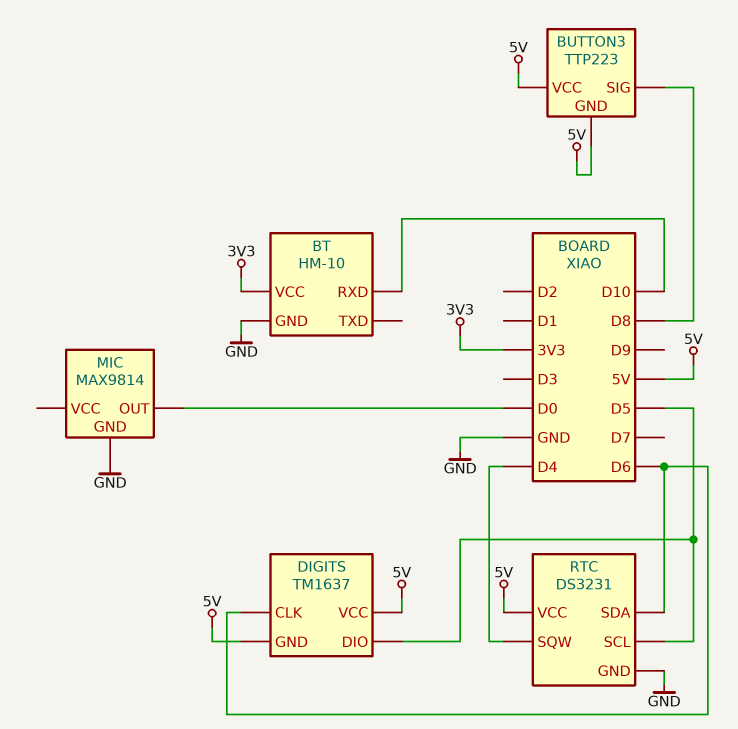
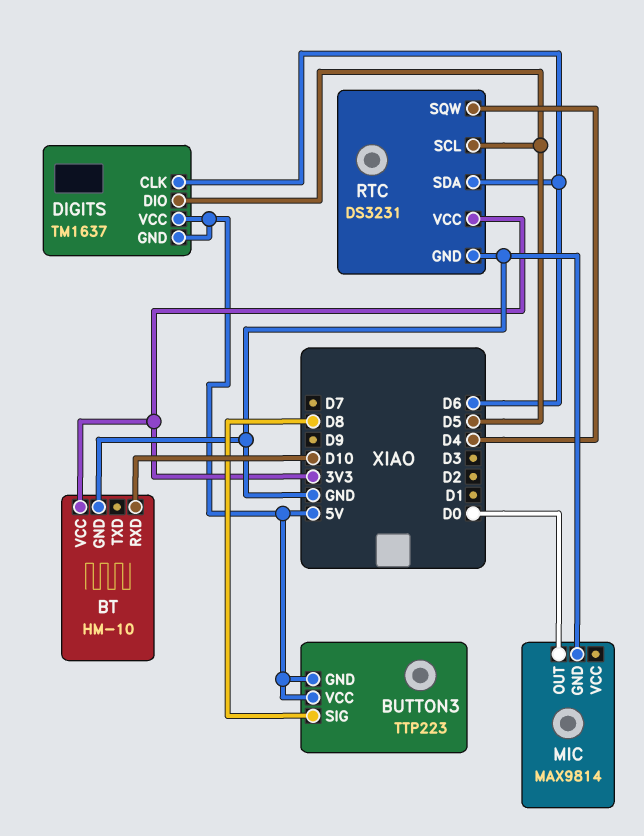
RTC pin VCC: 5V -> 3V3

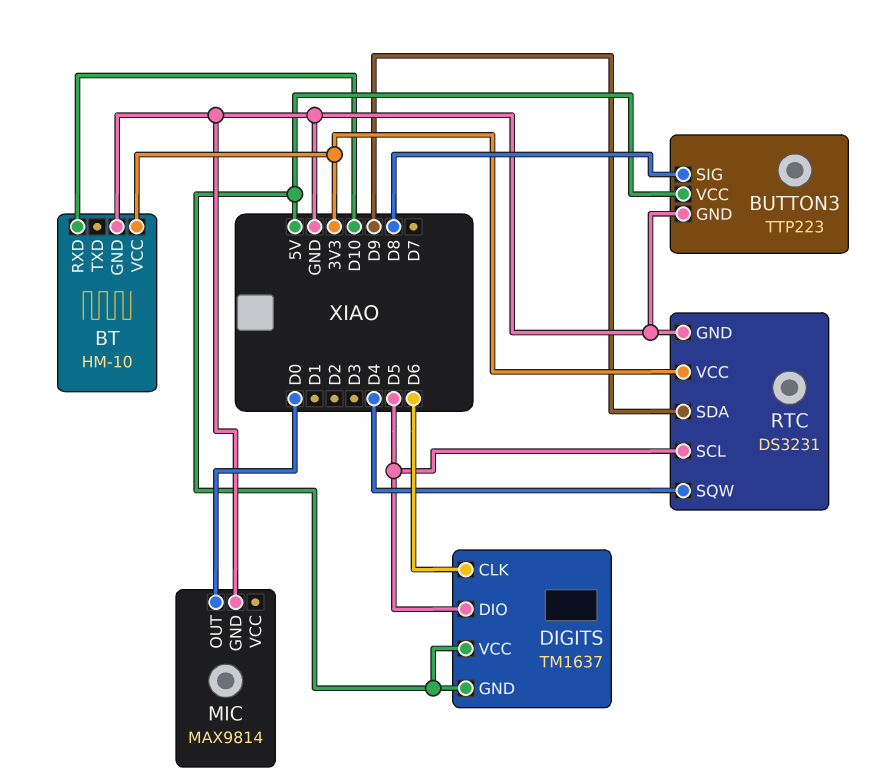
BUTTON3 pin GND: 5V -> GND
RTC pin SDA: D6 -> D9

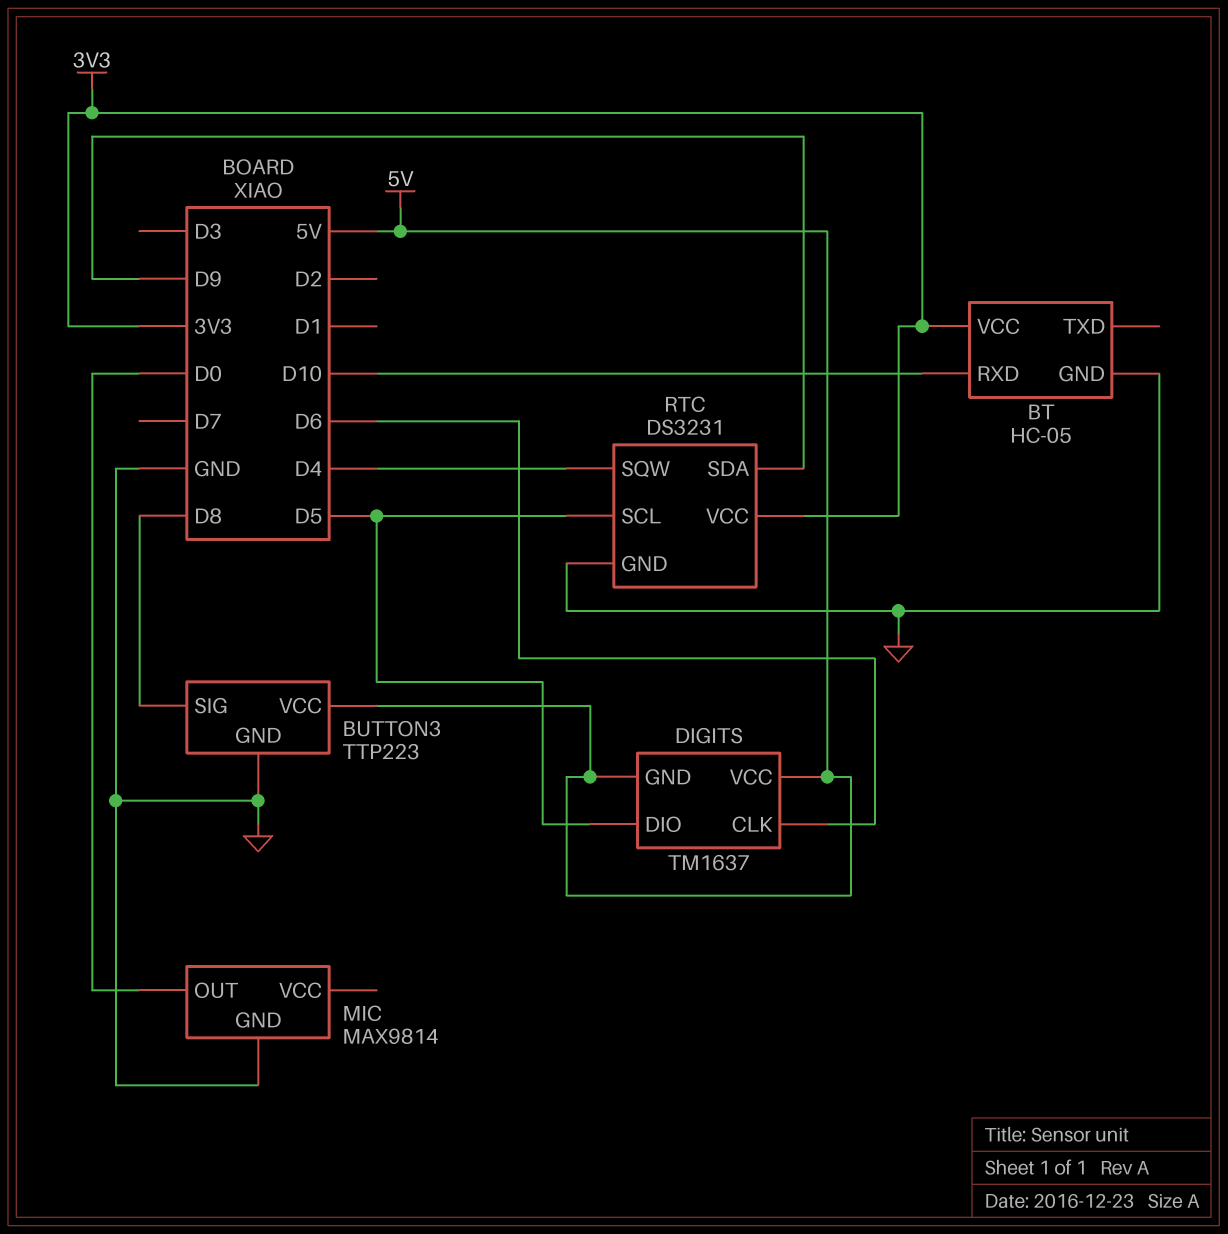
BT: HM-10 -> HC-05

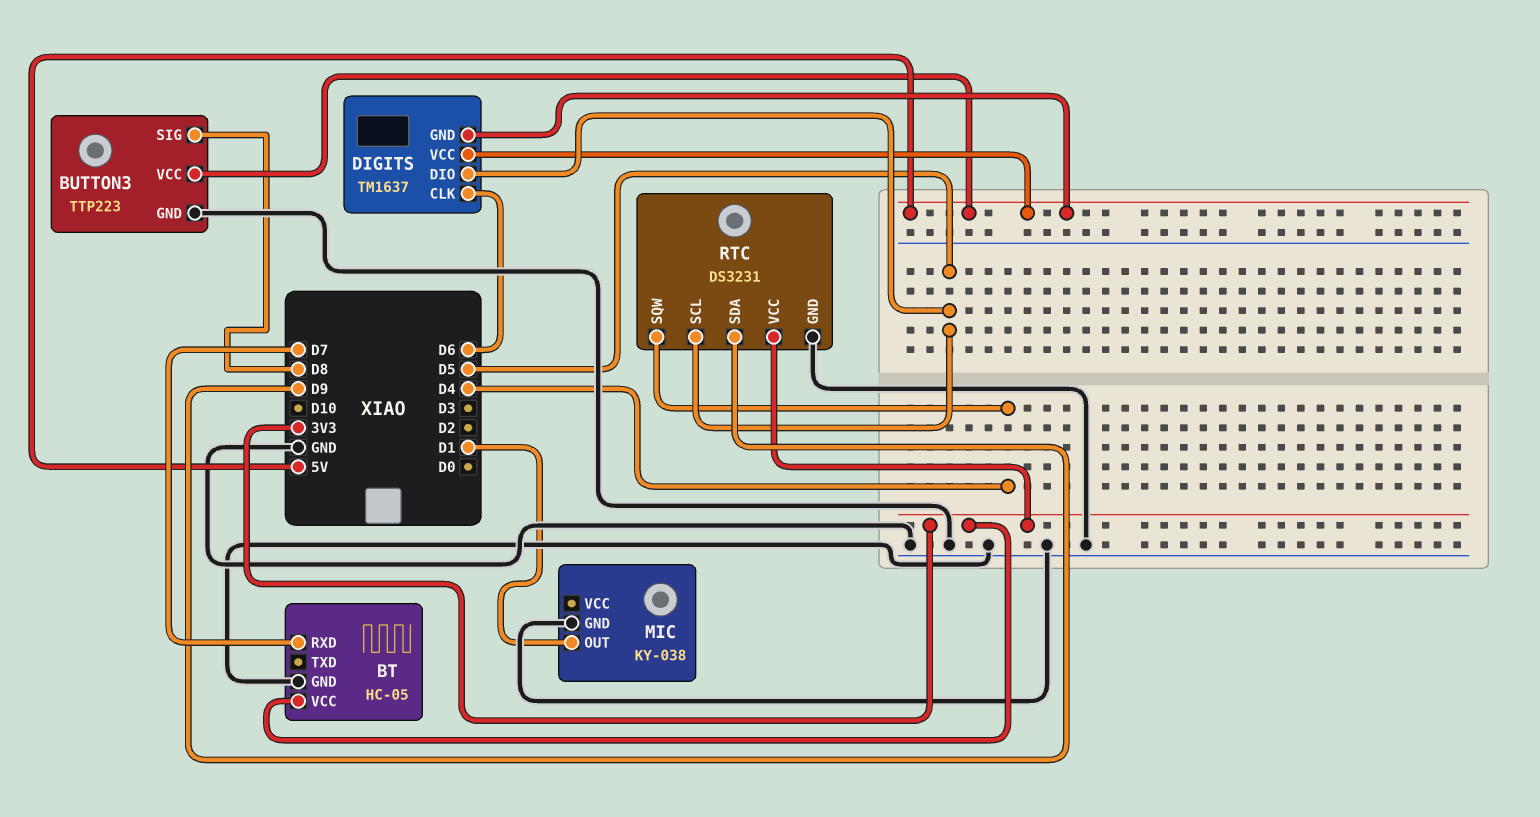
BT pin RXD: D10 -> D7
MIC: MAX9814 -> KY-038
MIC pin OUT: D0 -> D1

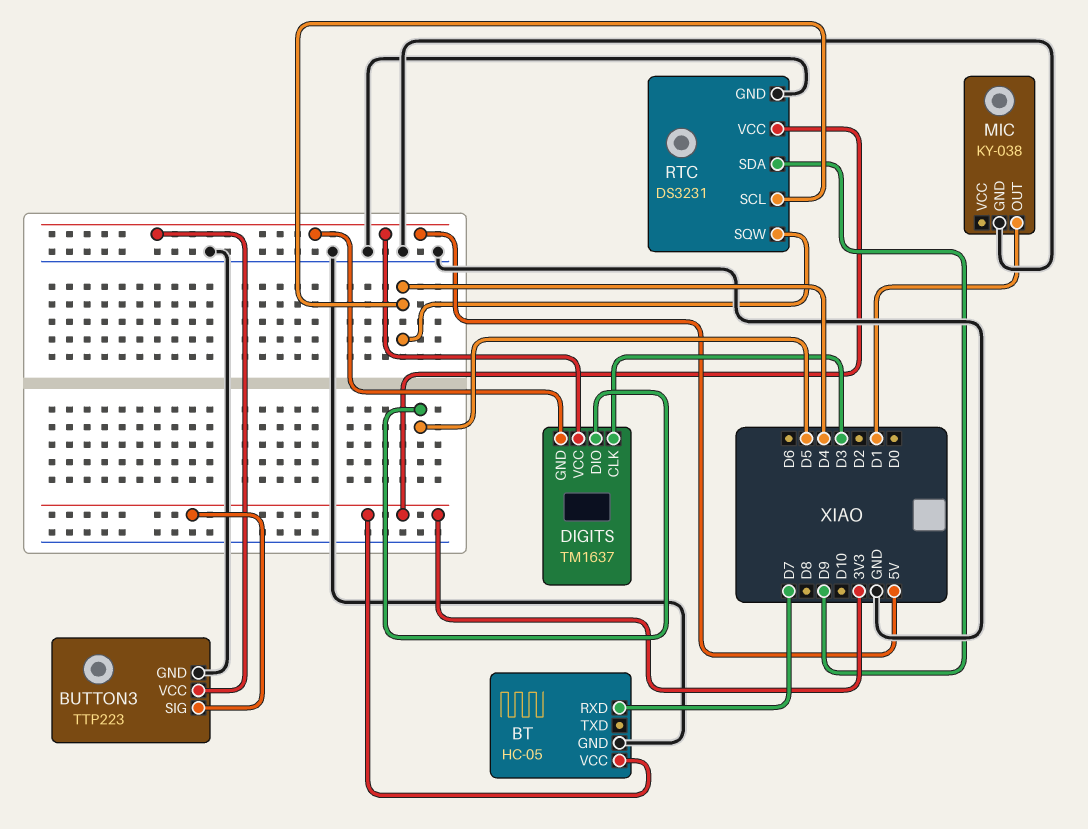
BUTTON3 pin SIG: D8 -> 3V3
DIGITS pin CLK: D6 -> D3
RTC pin SCL: D5 -> D4

